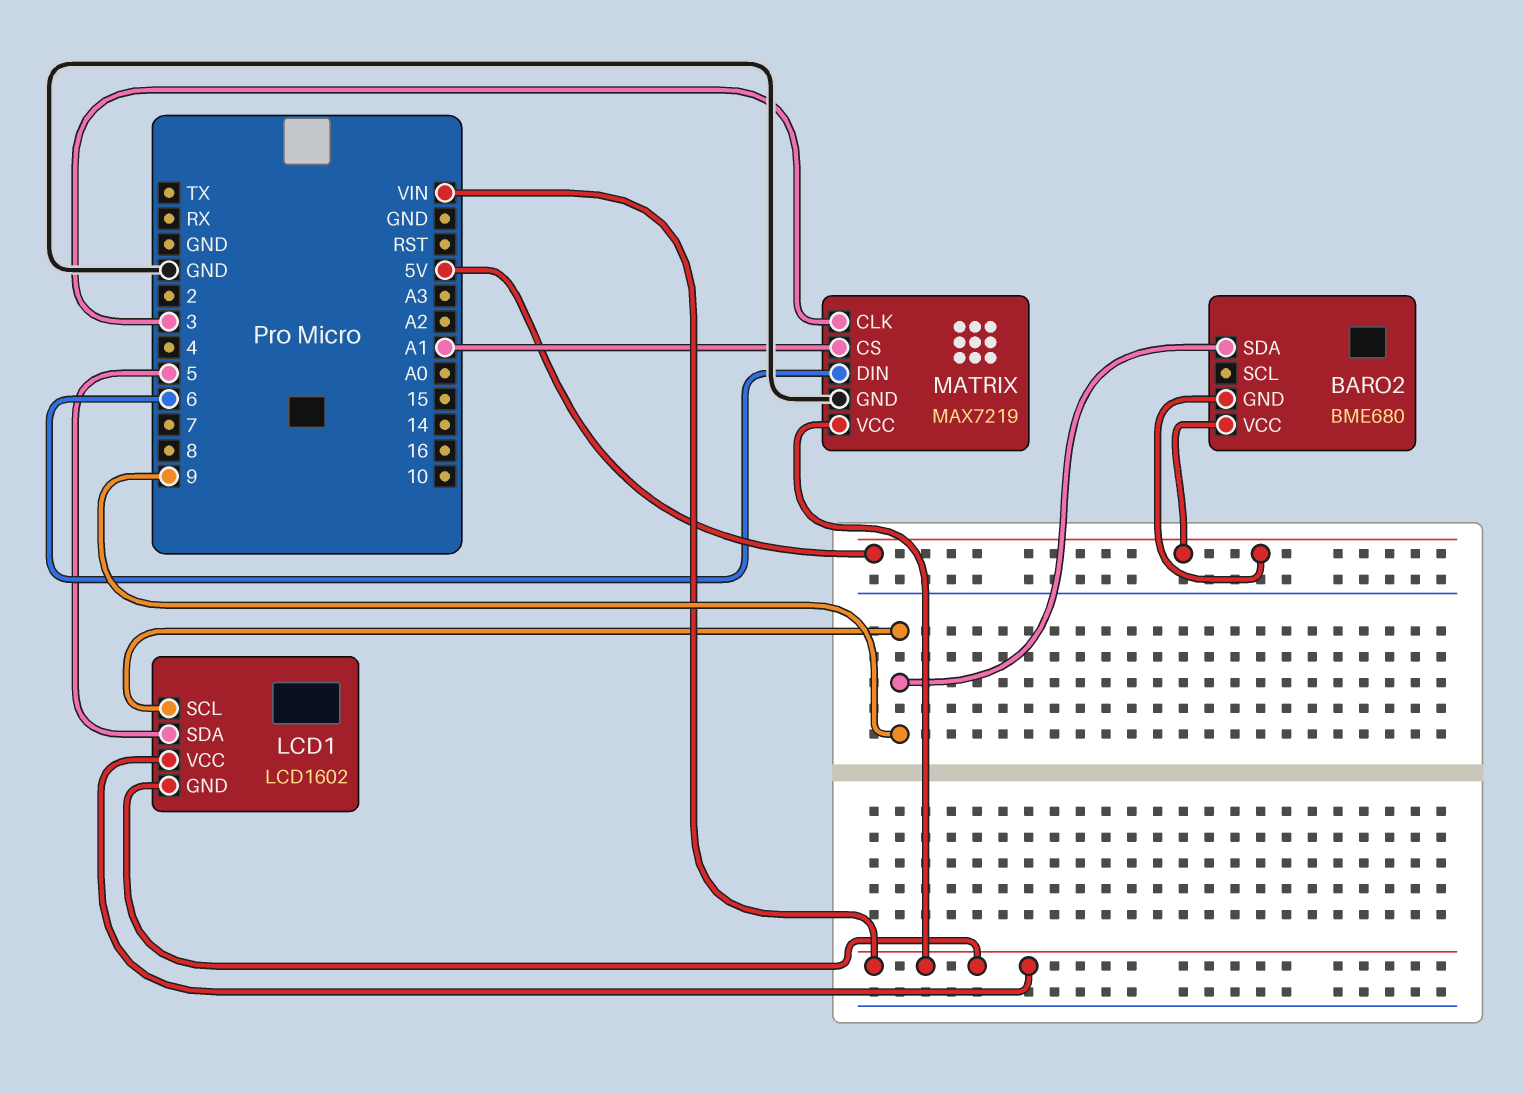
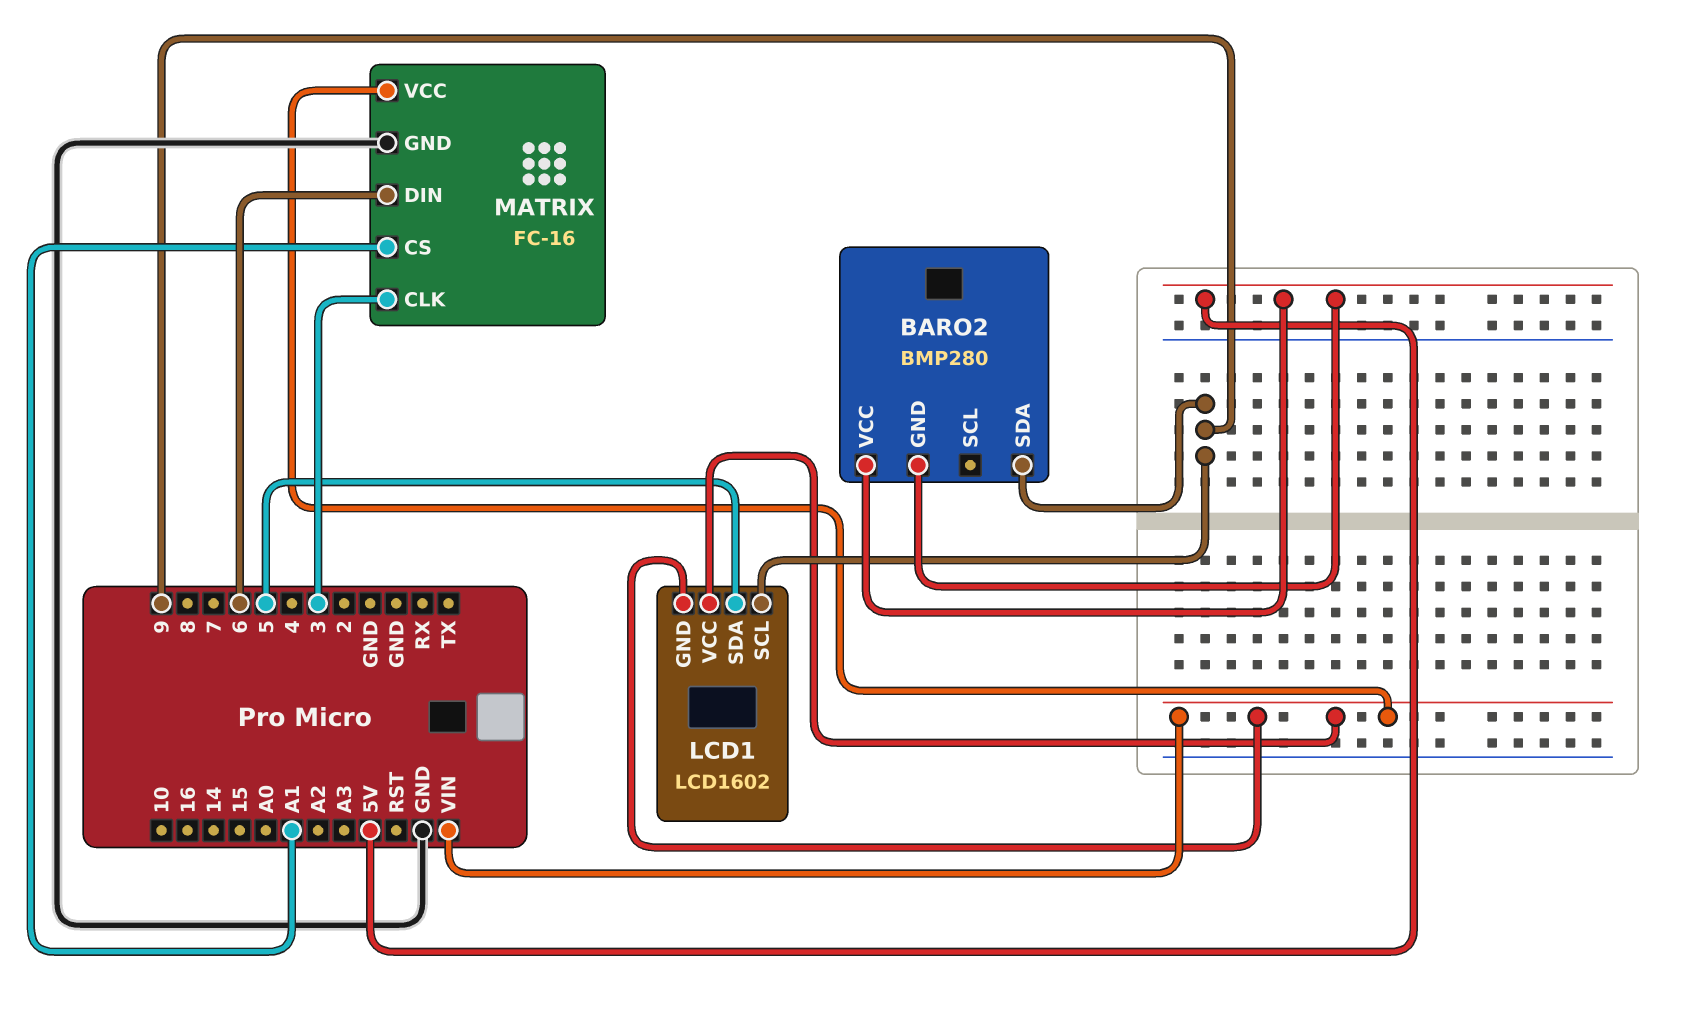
BARO2: BME680 -> BMP280
MATRIX: MAX7219 -> FC-16

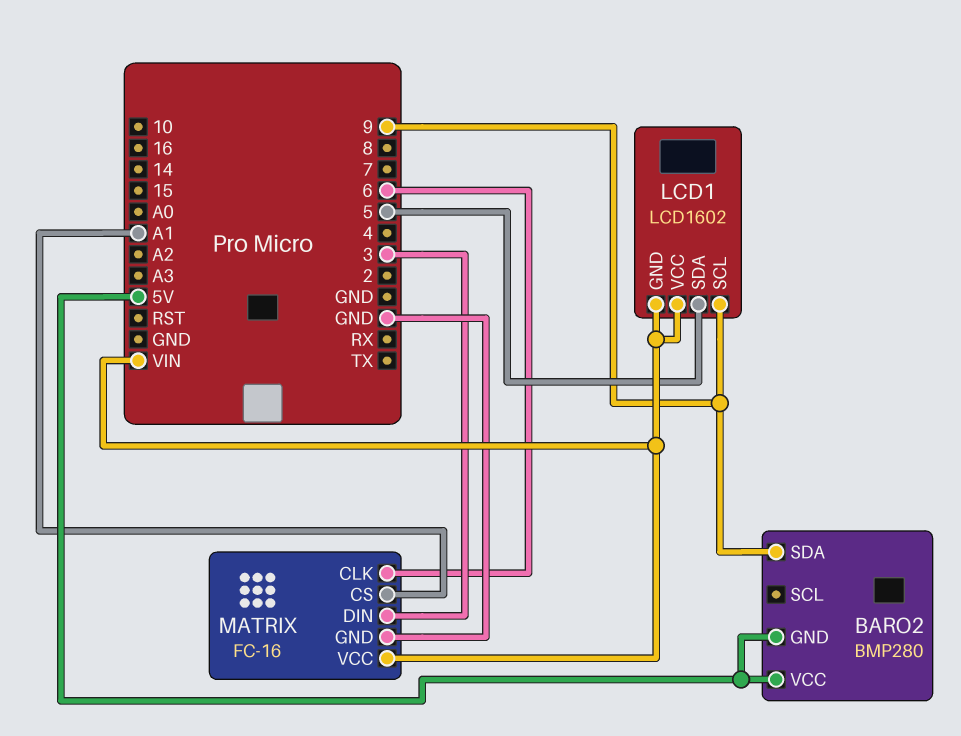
MATRIX pin CLK: 3 -> 6
MATRIX pin DIN: 6 -> 3

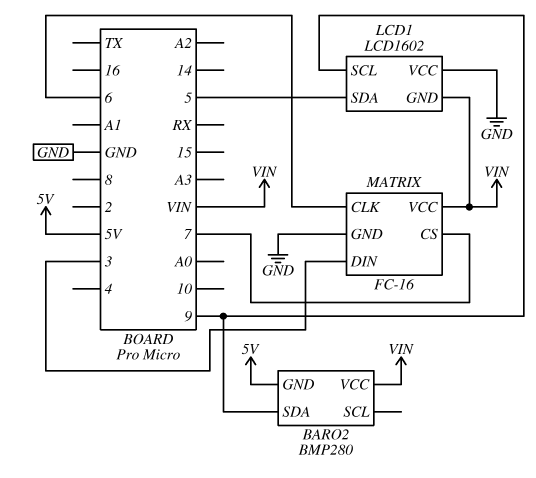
BARO2 pin VCC: 5V -> VIN
LCD1 pin VCC: VIN -> GND
MATRIX pin CS: A1 -> 7

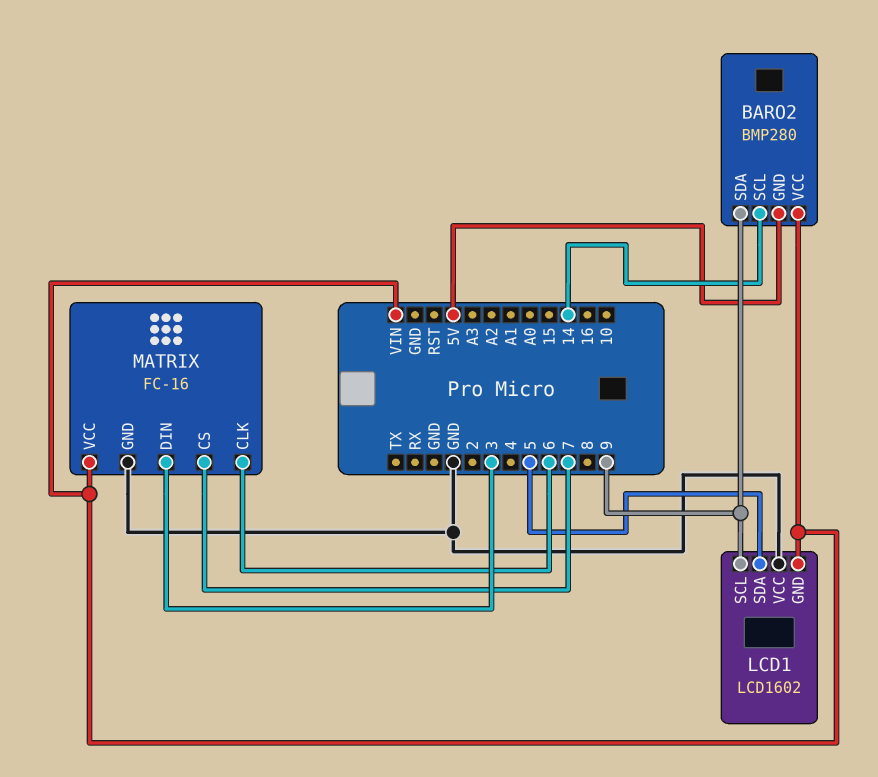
BARO2 pin SCL: none -> 14

